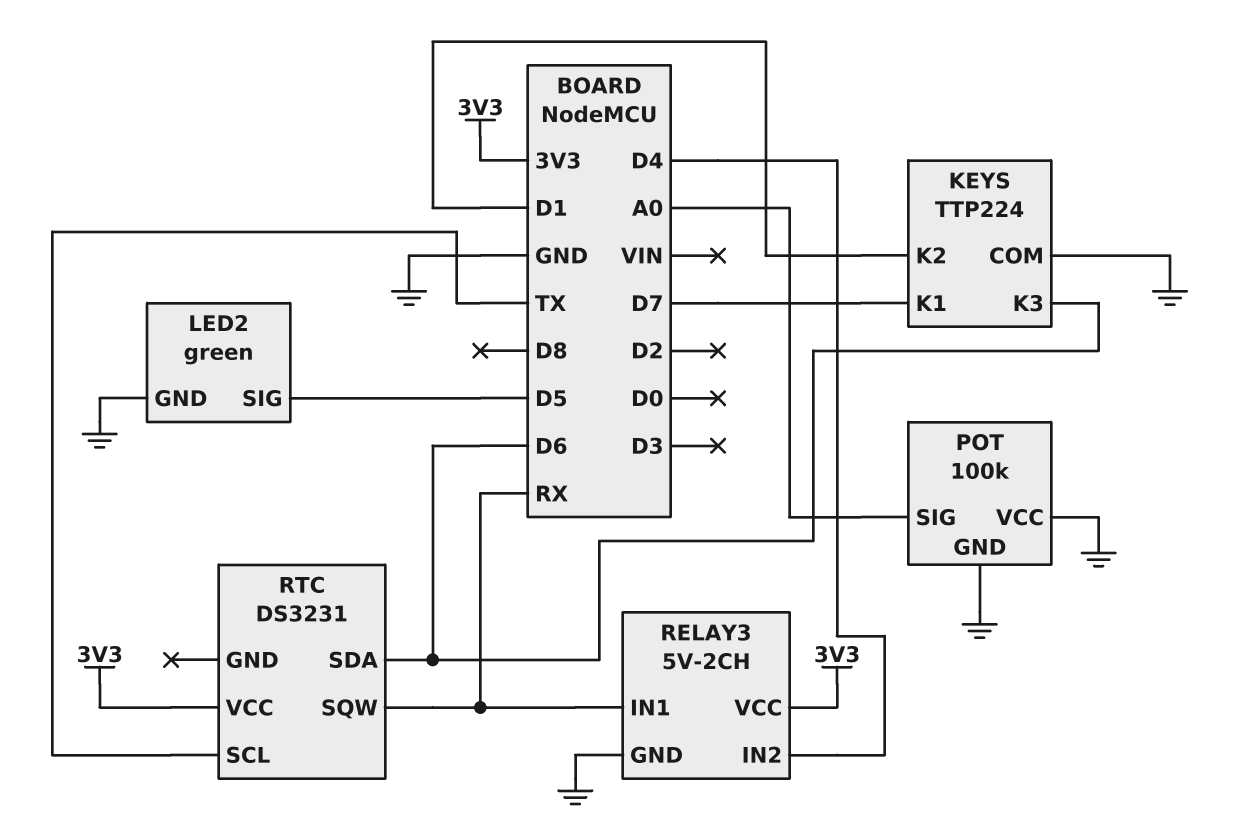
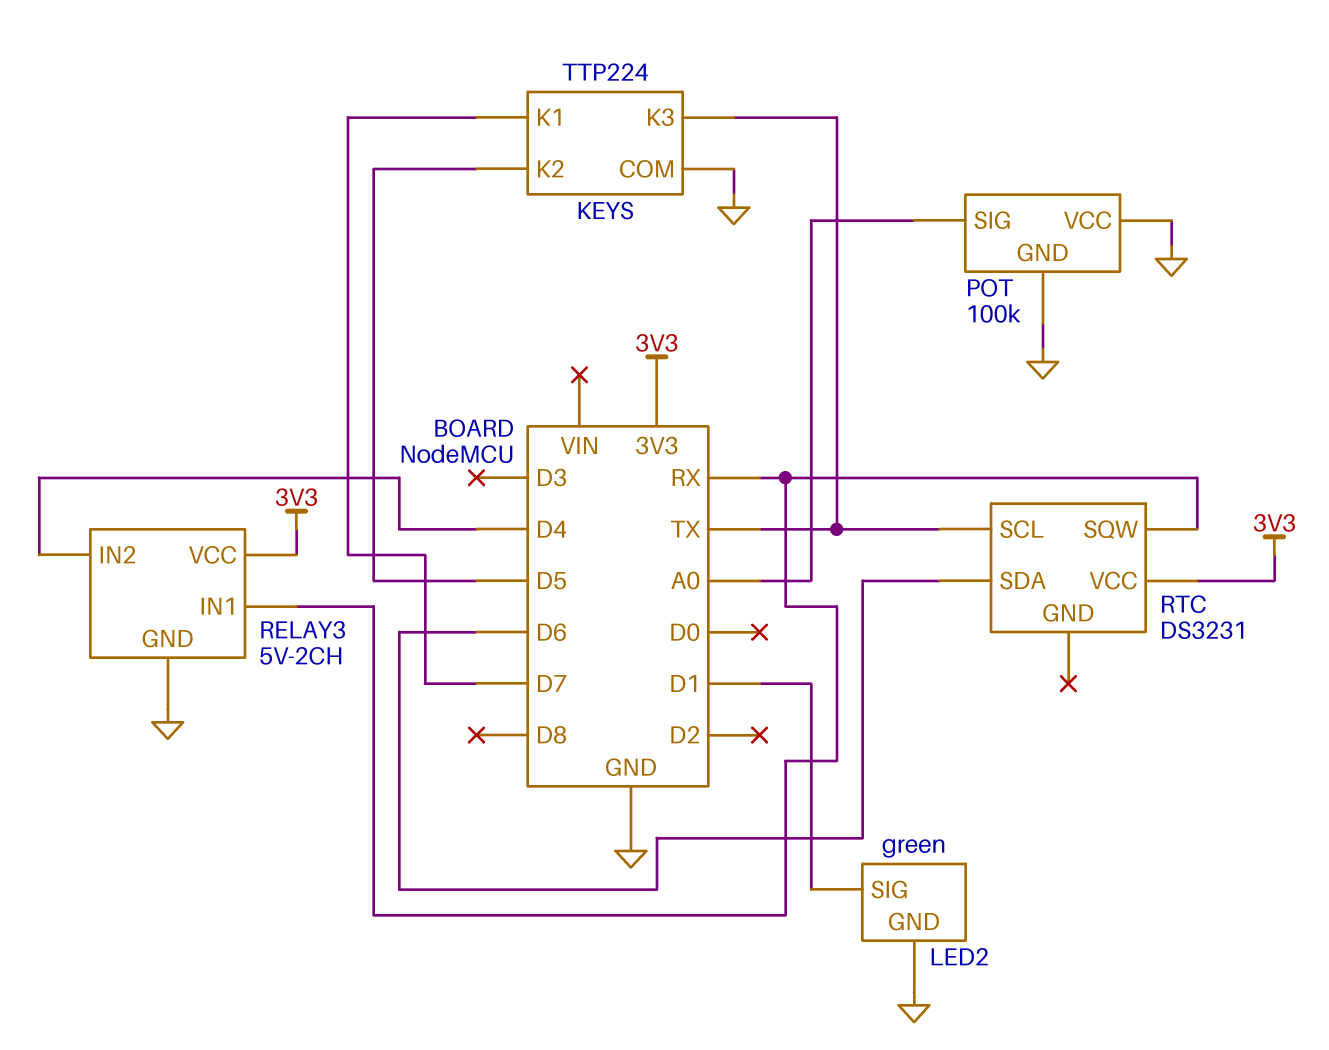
KEYS pin K2: D1 -> D5
KEYS pin K3: D6 -> TX
LED2 pin SIG: D5 -> D1

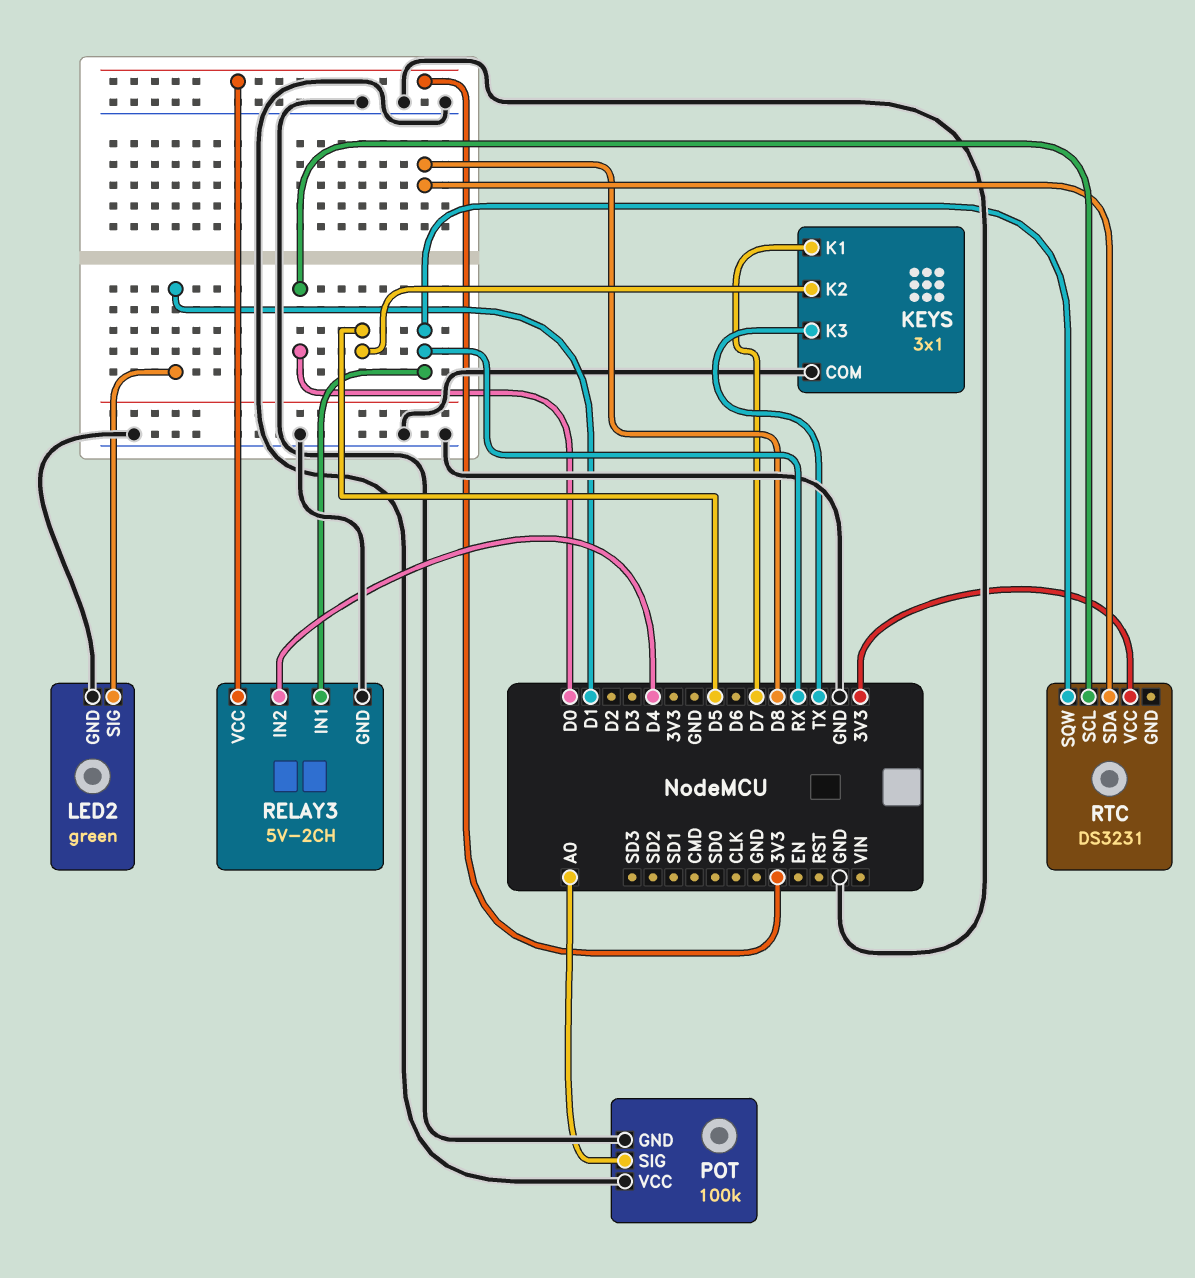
KEYS: TTP224 -> 3x1
RTC pin SCL: TX -> D0
RTC pin SDA: D6 -> D8

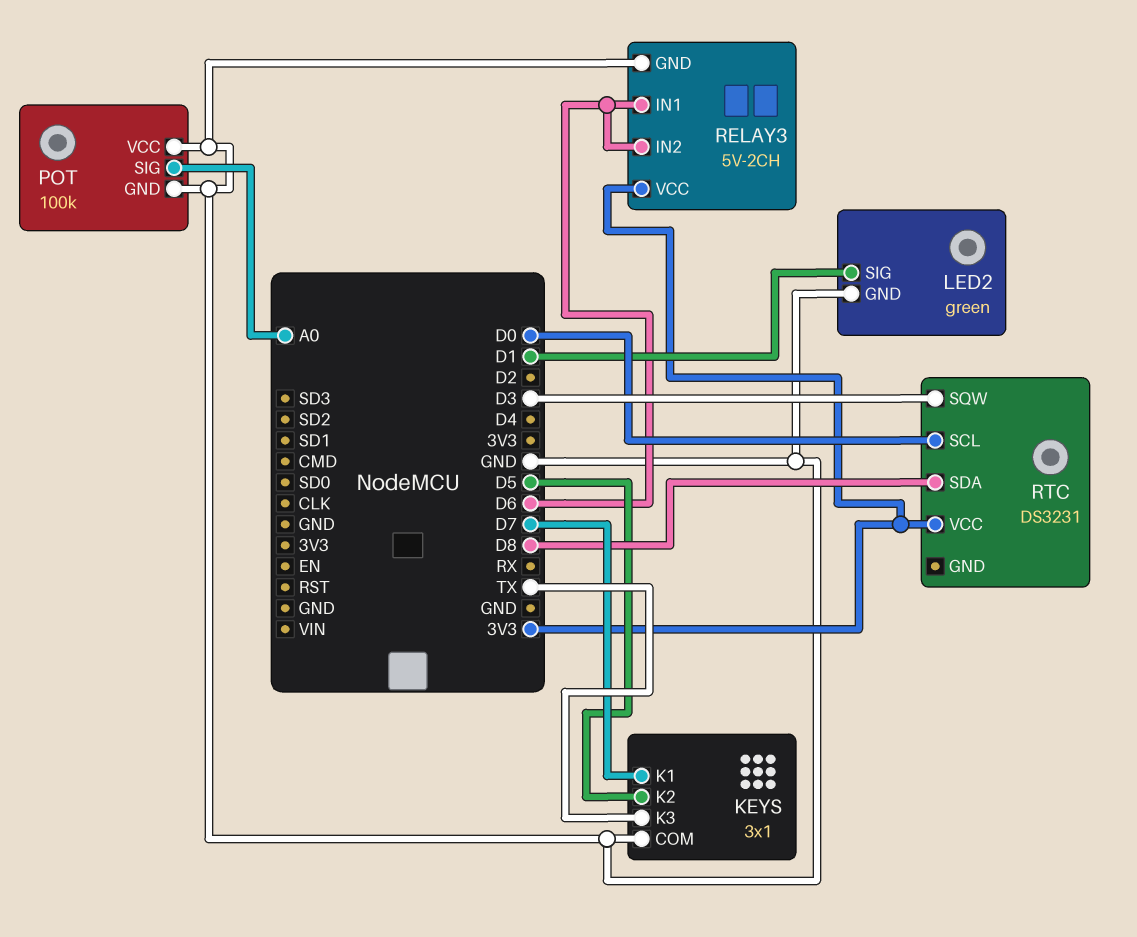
RELAY3 pin IN1: RX -> D6
RELAY3 pin IN2: D4 -> D6
RTC pin SQW: RX -> D3

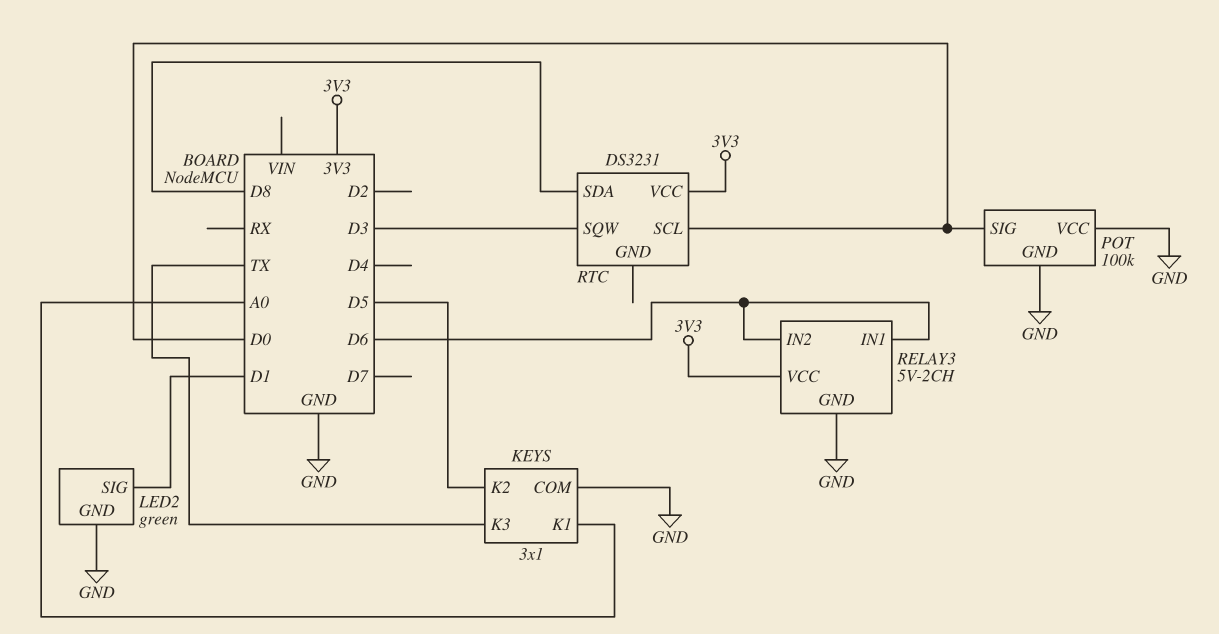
KEYS pin K1: D7 -> A0
POT pin SIG: A0 -> D0

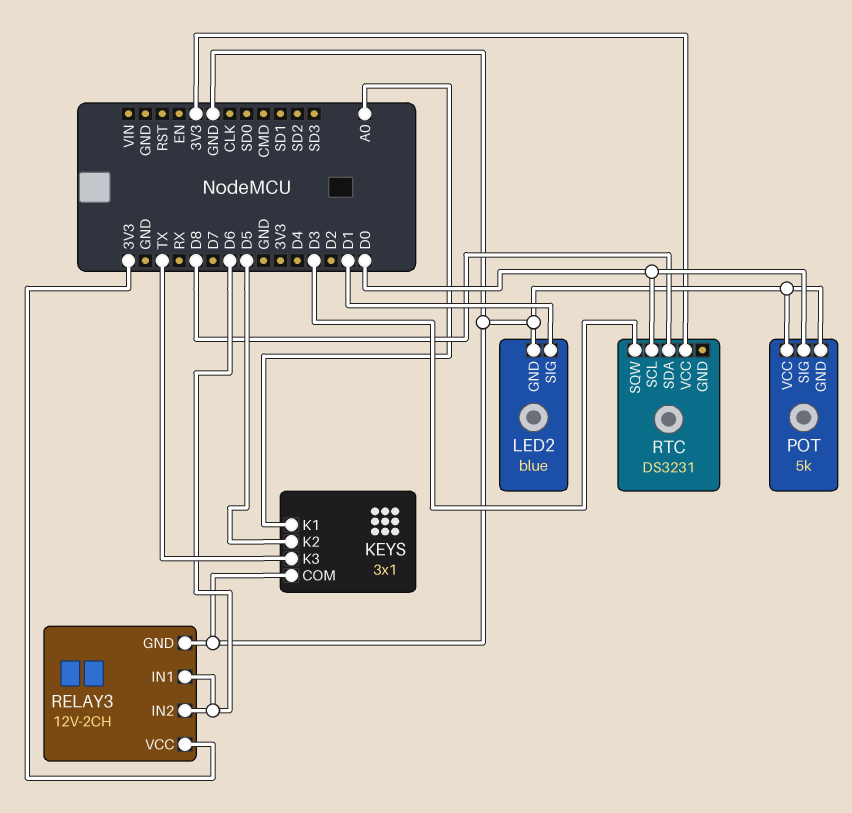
LED2: green -> blue
POT: 100k -> 5k
RELAY3: 5V-2CH -> 12V-2CH

